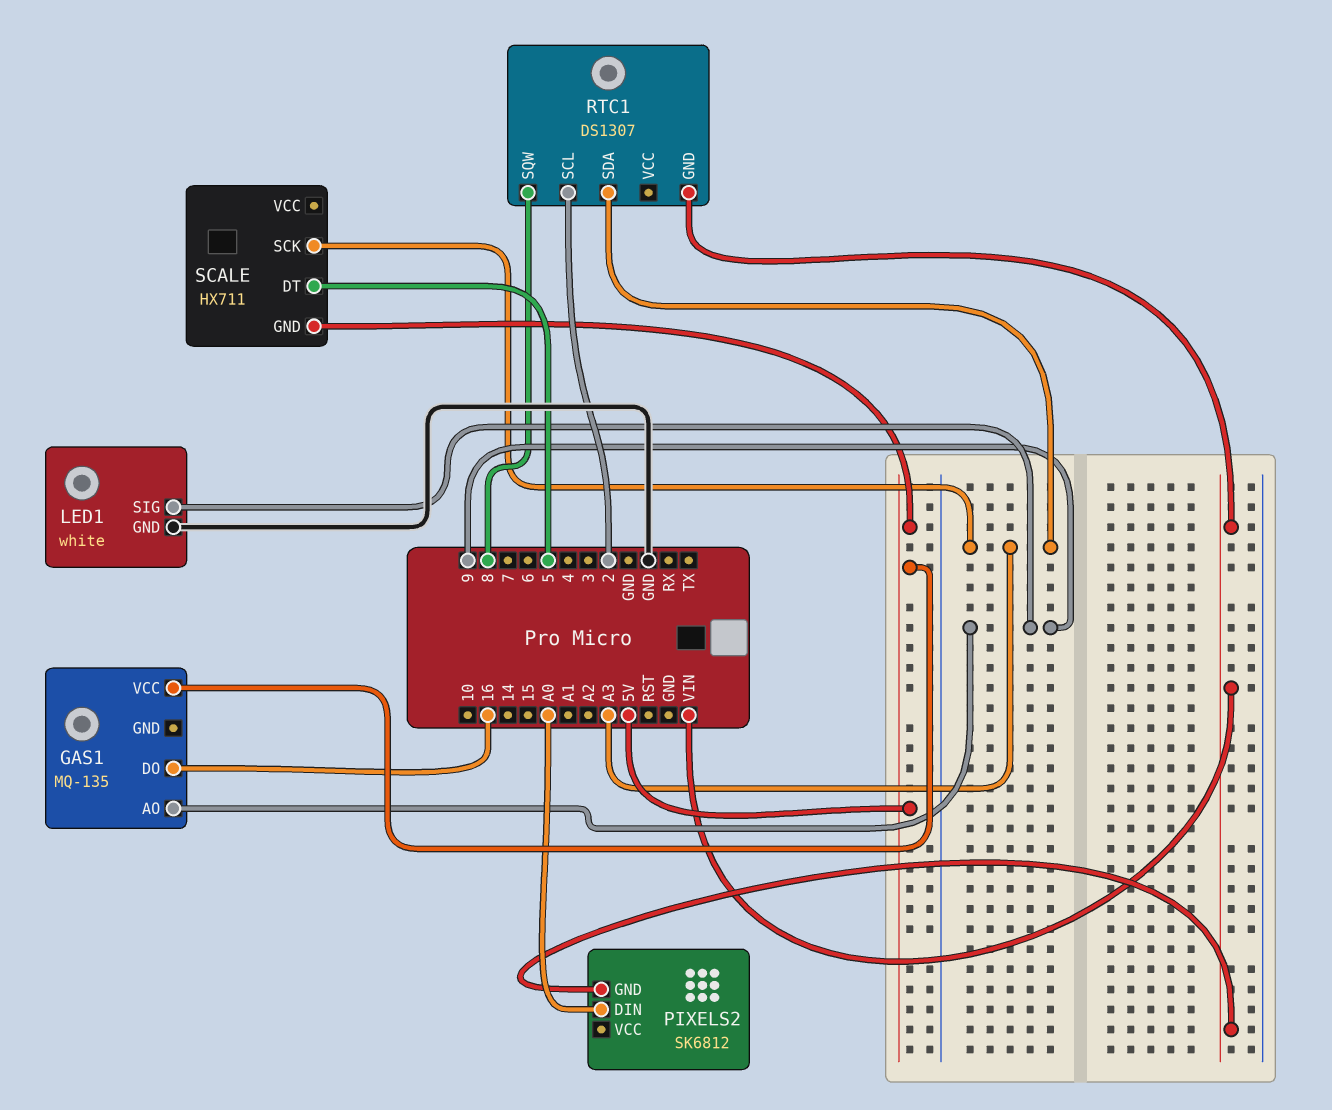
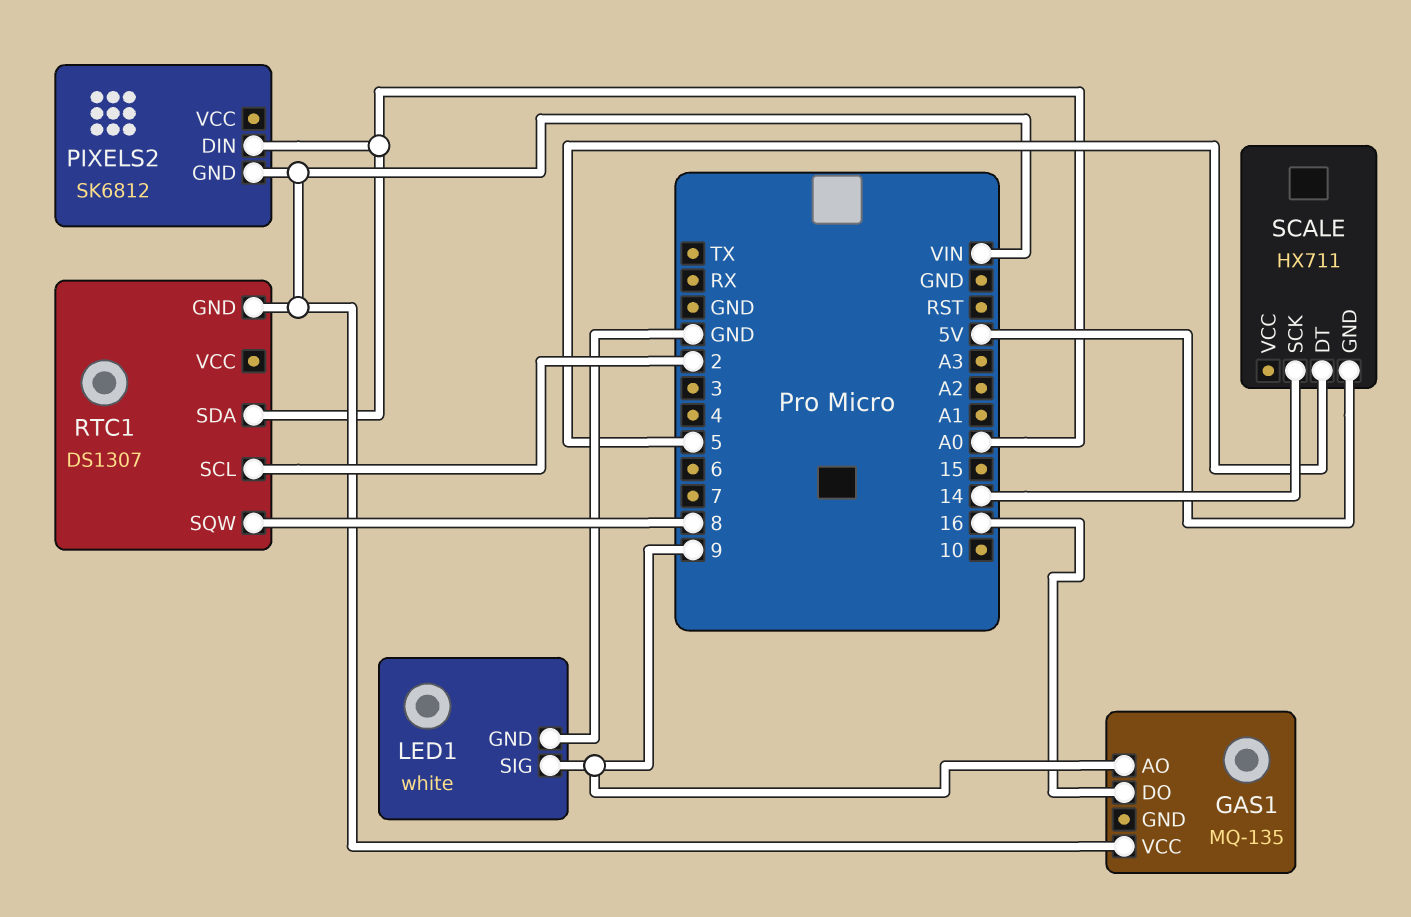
GAS1 pin VCC: 5V -> VIN
RTC1 pin SDA: A3 -> A0
SCALE pin SCK: A3 -> 14

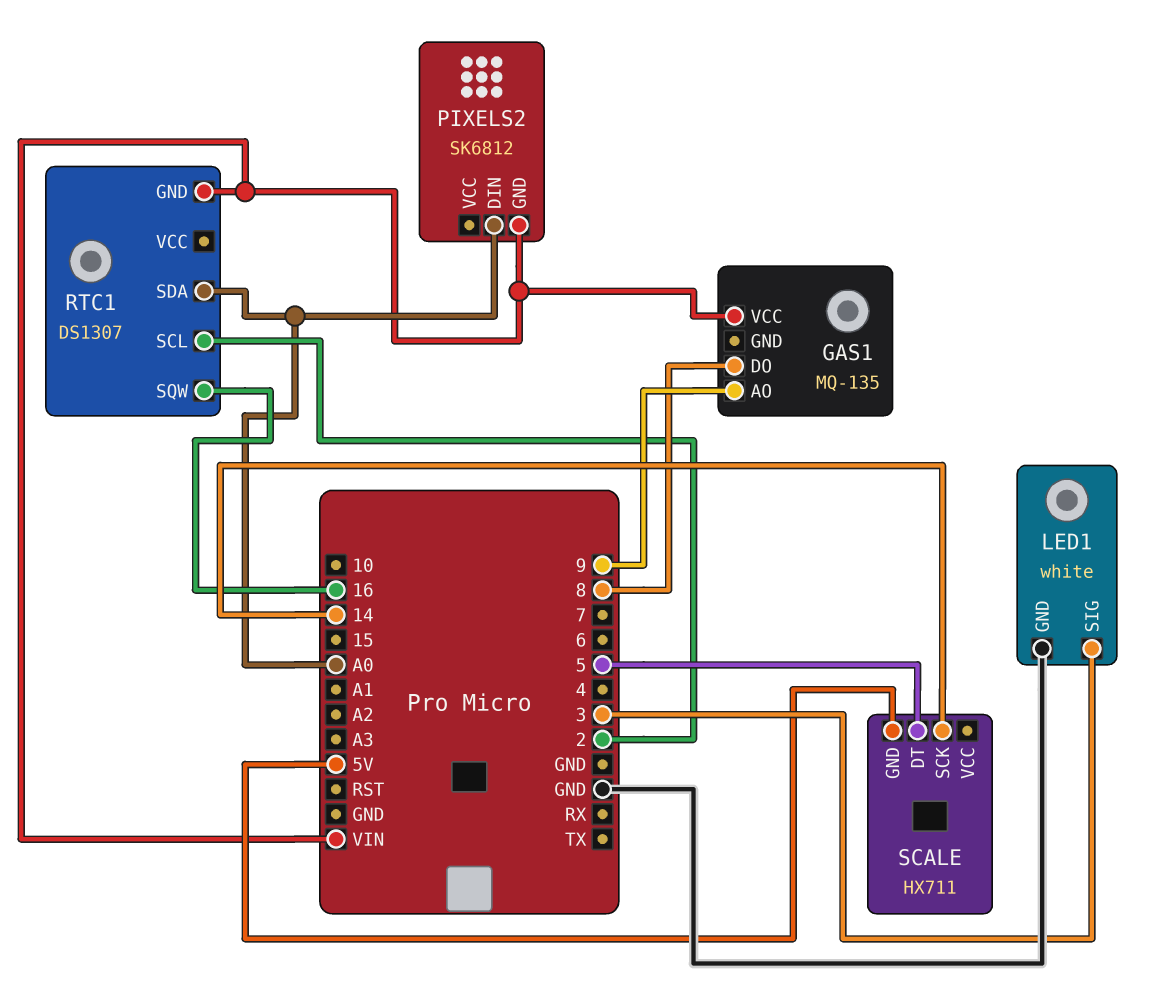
GAS1 pin DO: 16 -> 8
LED1 pin SIG: 9 -> 3
RTC1 pin SQW: 8 -> 16

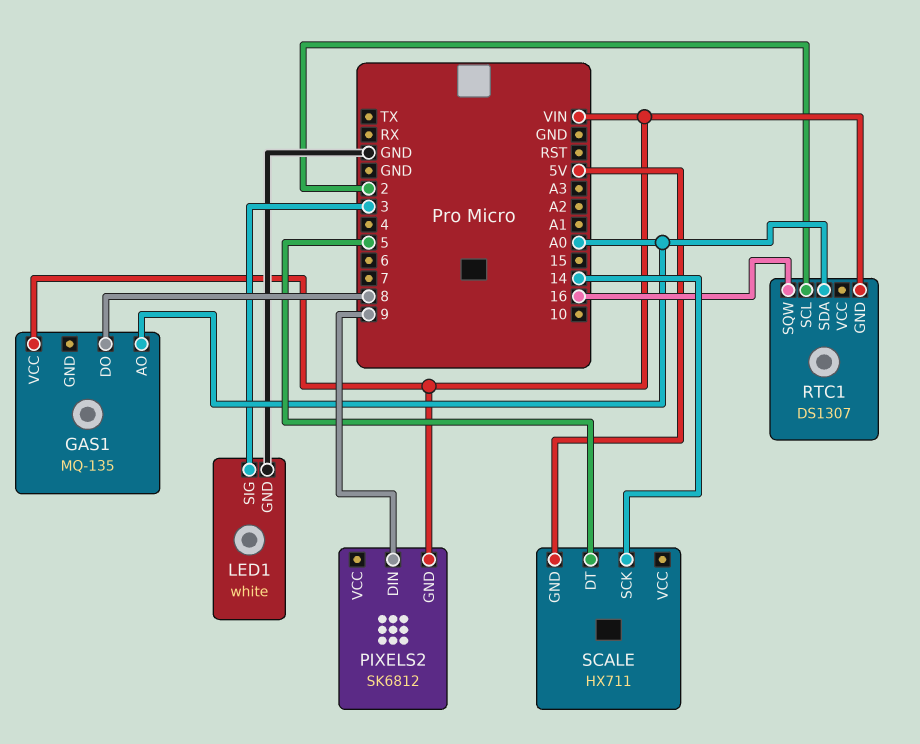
GAS1 pin AO: 9 -> A0
PIXELS2 pin DIN: A0 -> 9

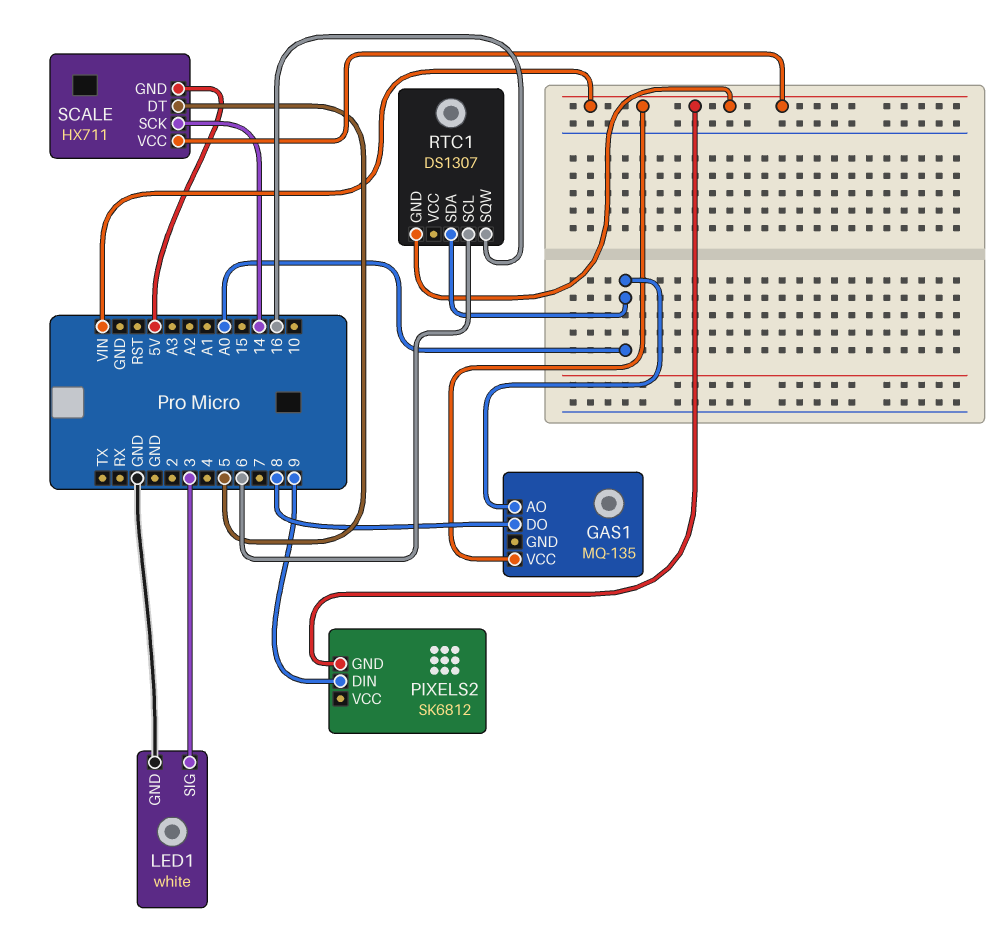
RTC1 pin SCL: 2 -> 6
SCALE pin VCC: none -> VIN

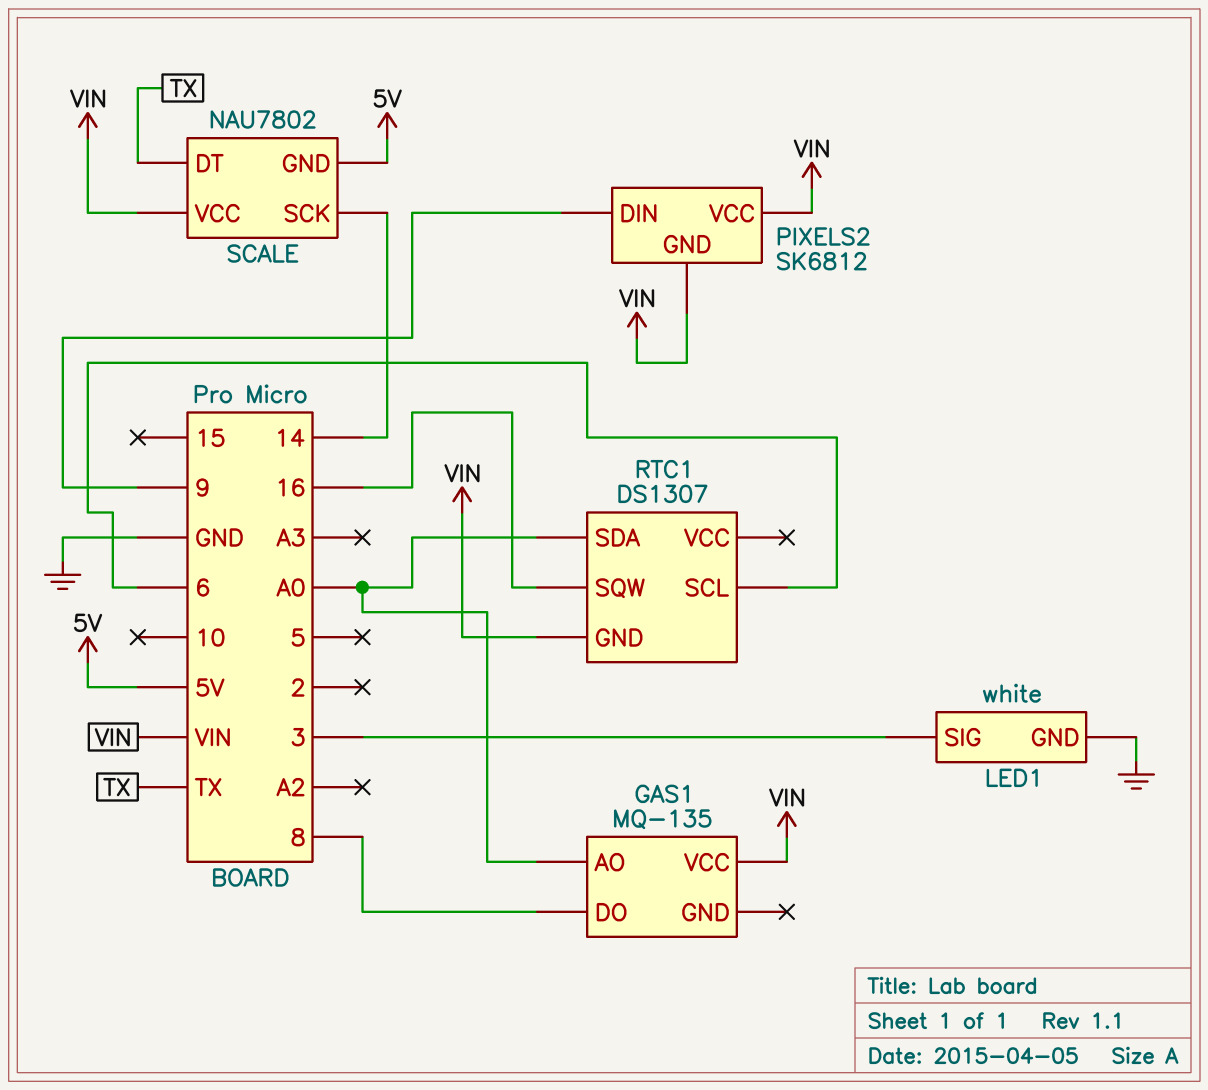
PIXELS2 pin VCC: none -> VIN
SCALE: HX711 -> NAU7802
SCALE pin DT: 5 -> TX

